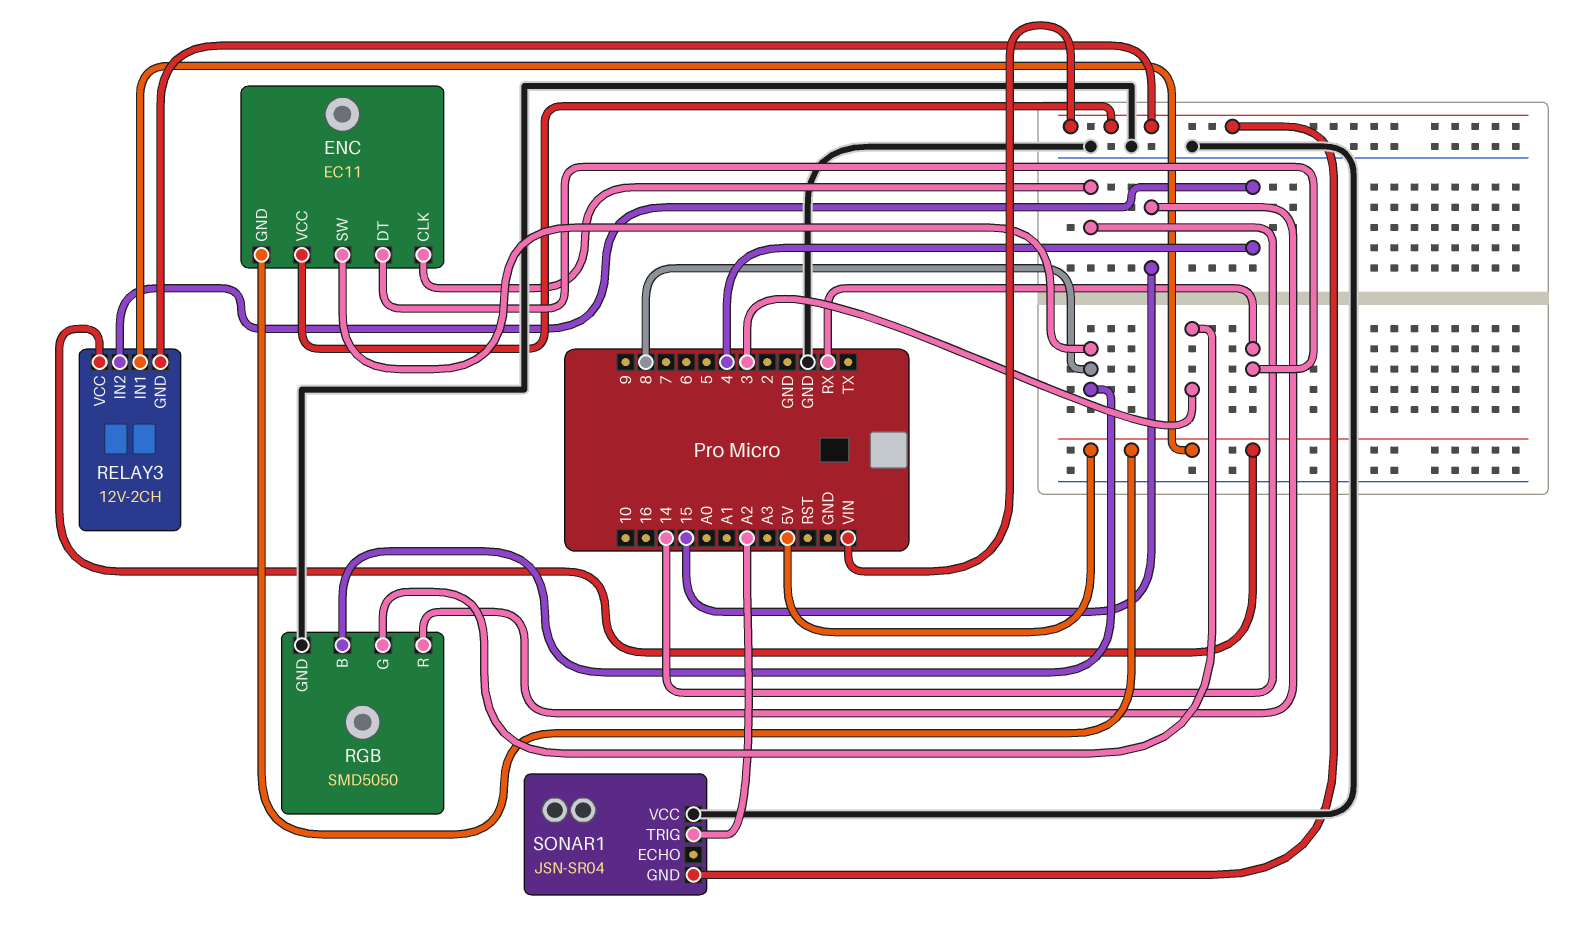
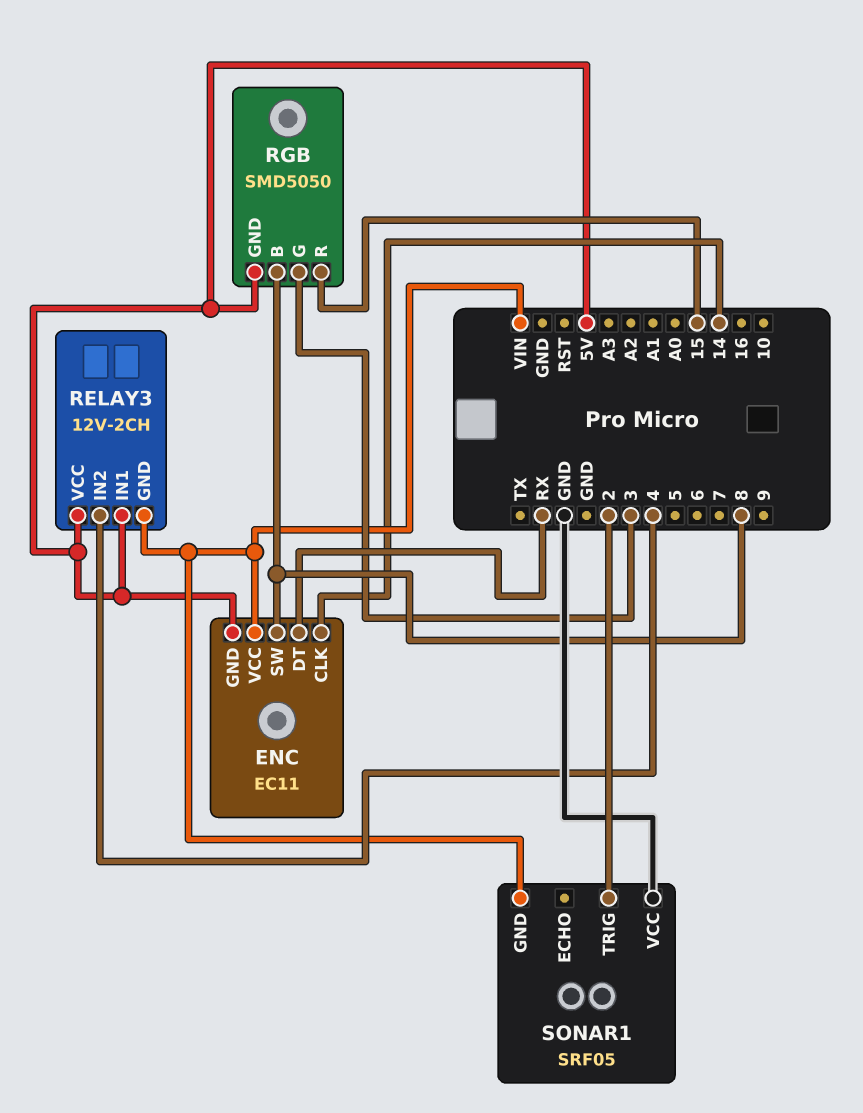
RGB pin GND: GND -> 5V
SONAR1: JSN-SR04 -> SRF05
SONAR1 pin TRIG: A2 -> 2

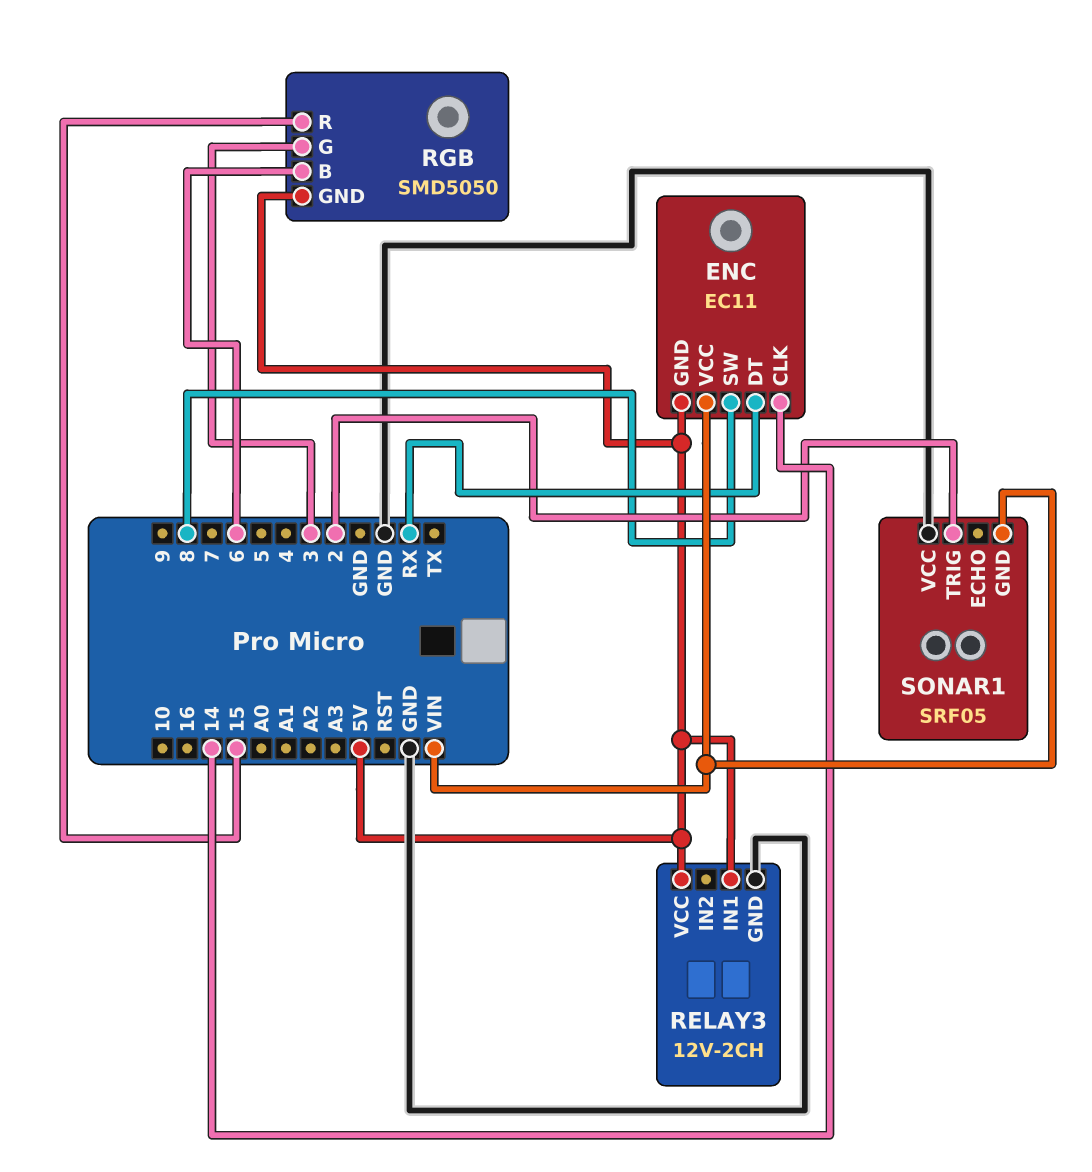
RELAY3 pin GND: VIN -> GND
RELAY3 pin IN2: 4 -> none
RGB pin B: 8 -> 6

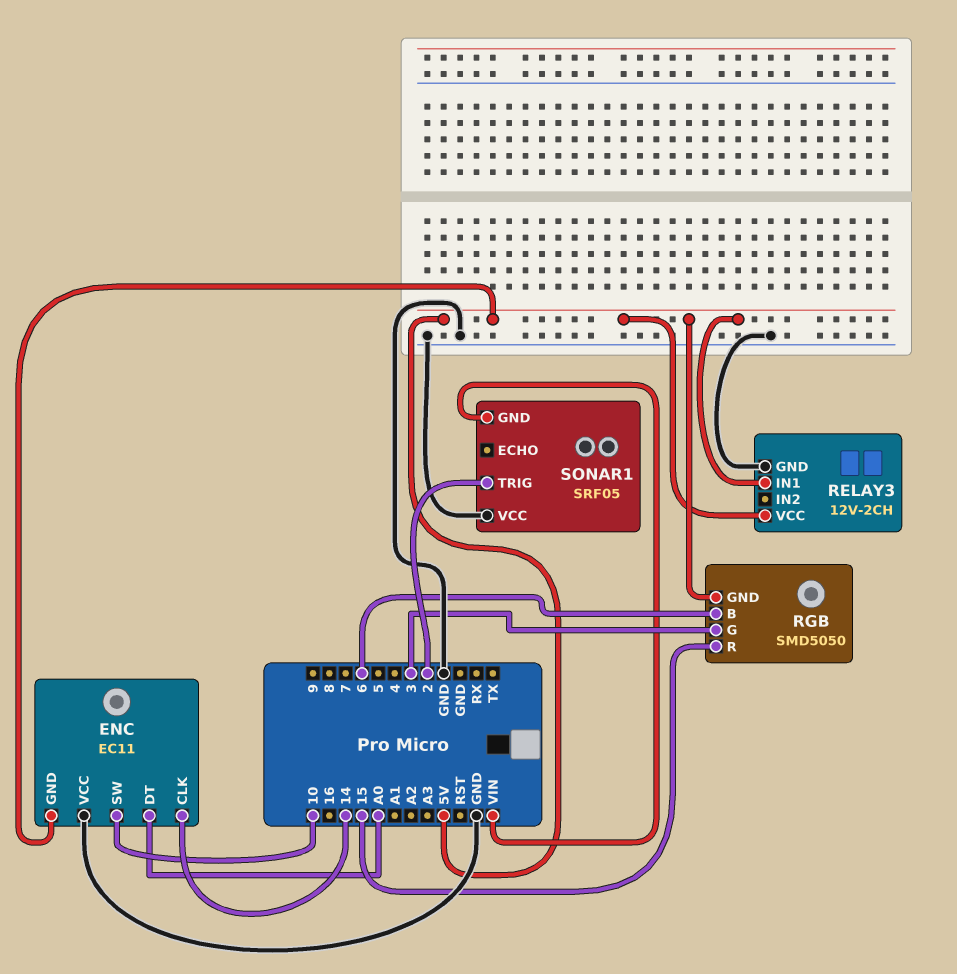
ENC pin DT: RX -> A0
ENC pin SW: 8 -> 10
ENC pin VCC: VIN -> GND

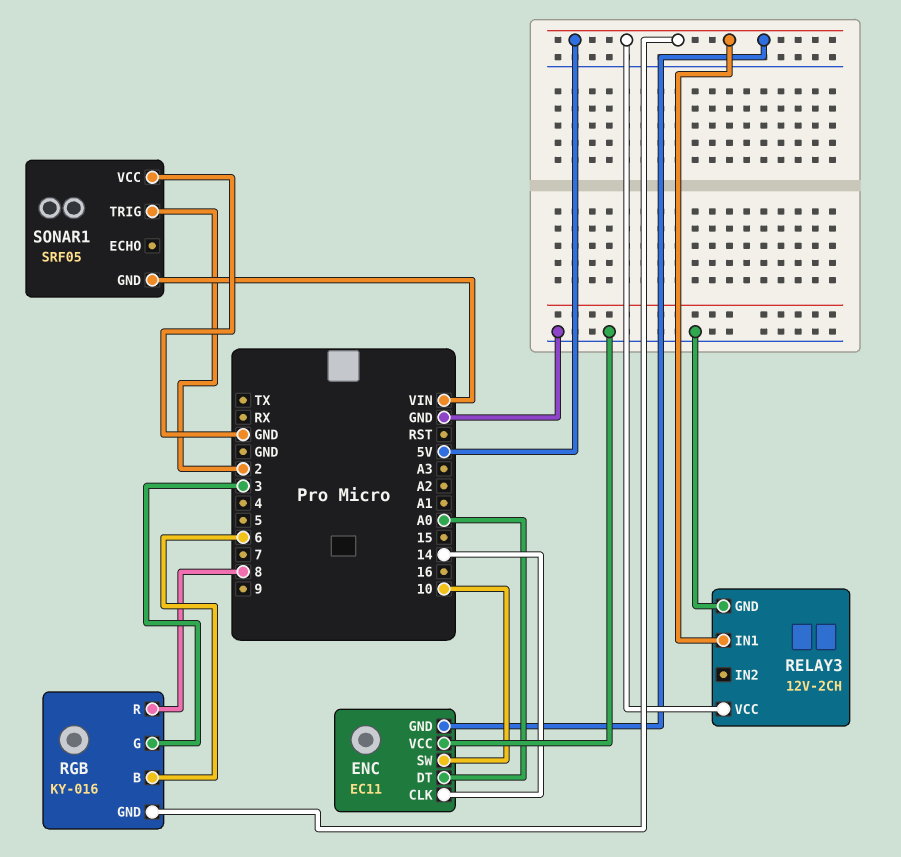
RGB: SMD5050 -> KY-016
RGB pin R: 15 -> 8

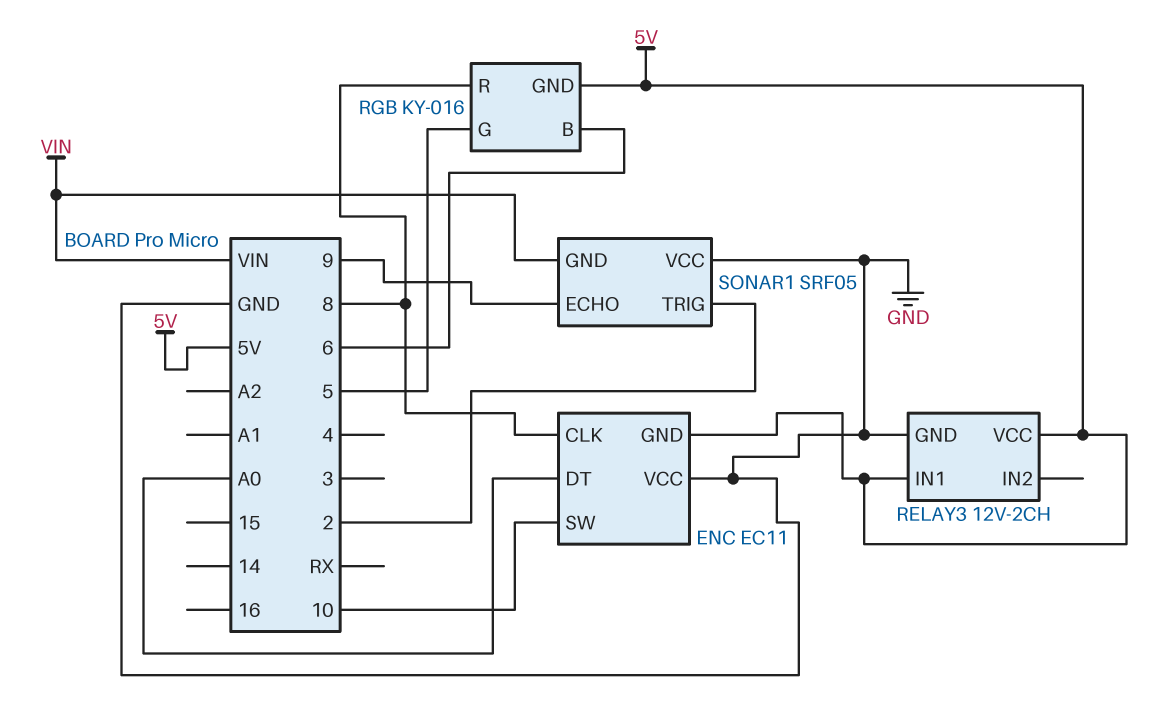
ENC pin CLK: 14 -> 8
RGB pin G: 3 -> 5
SONAR1 pin ECHO: none -> 9

